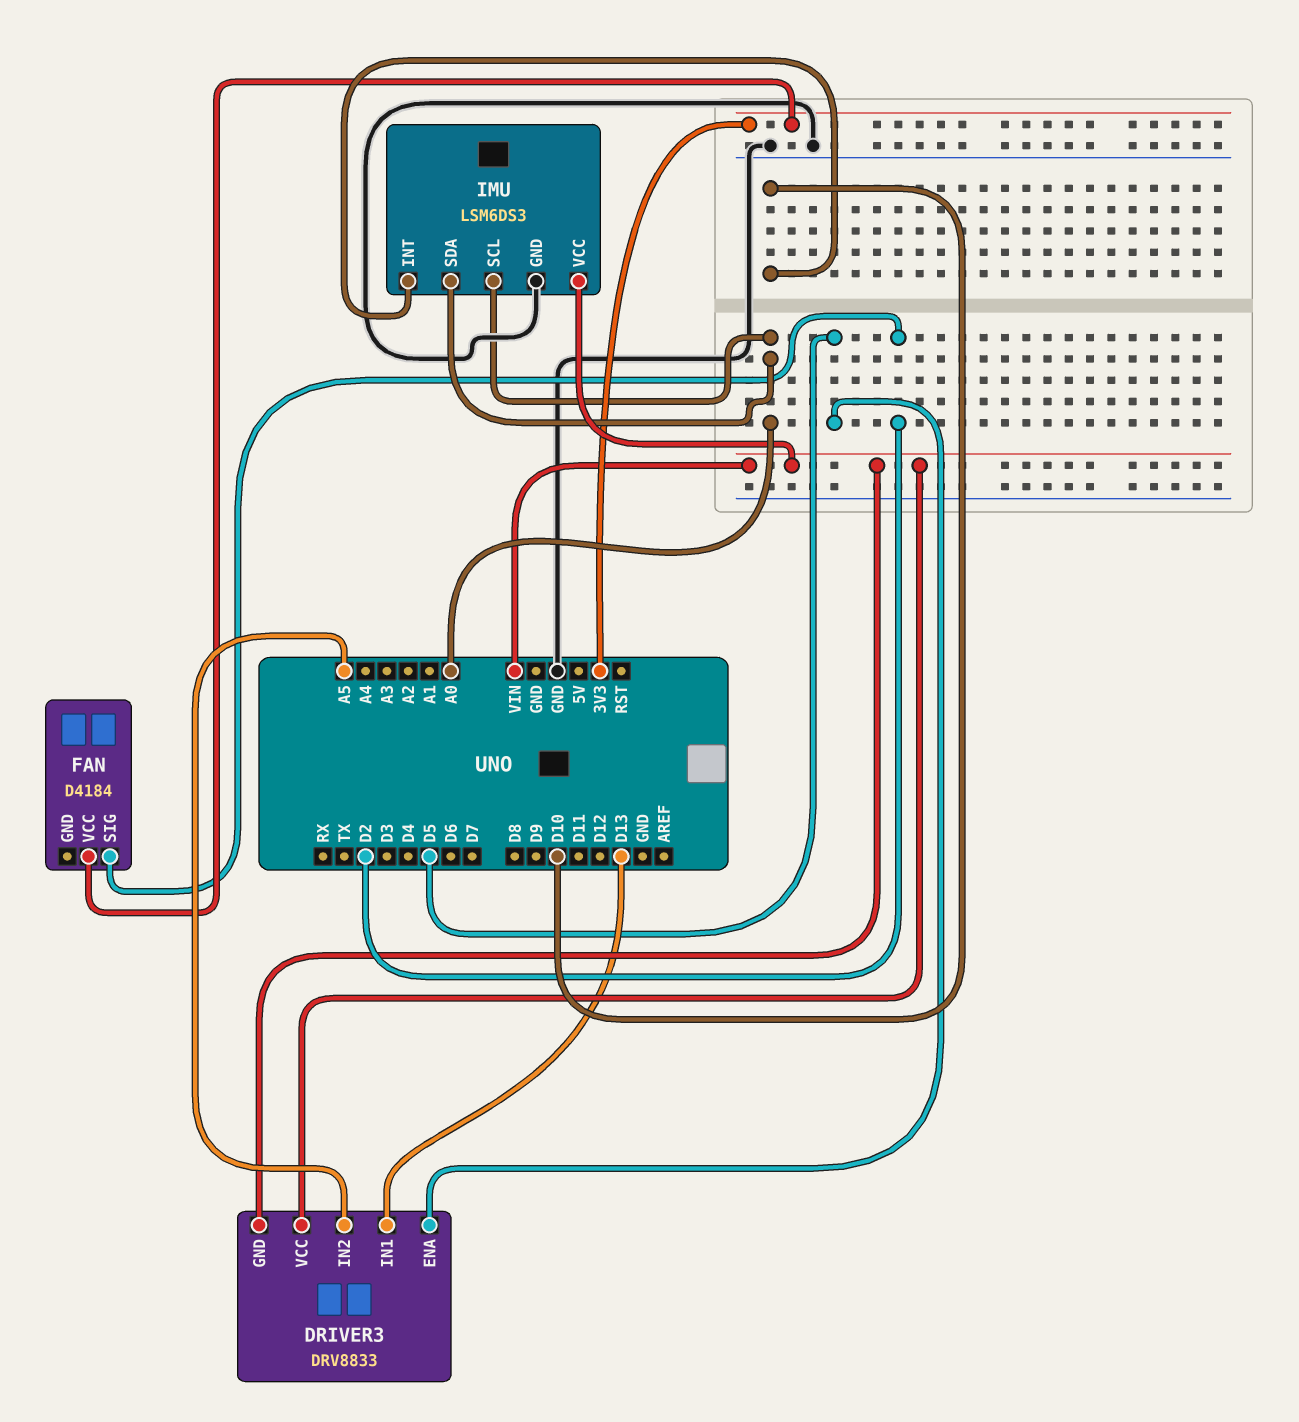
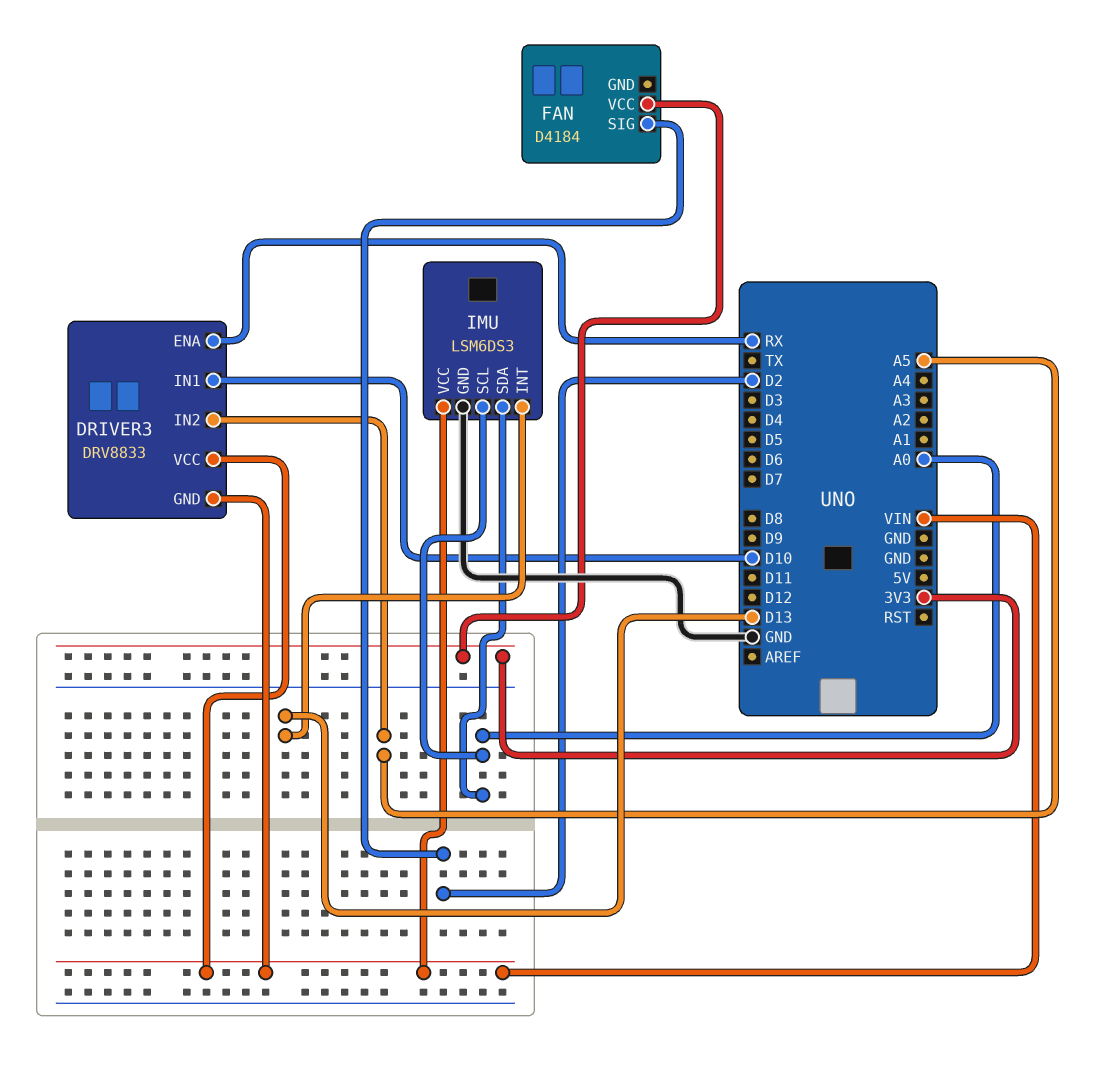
DRIVER3 pin ENA: D5 -> RX
DRIVER3 pin IN1: D13 -> D10
IMU pin INT: D10 -> D13

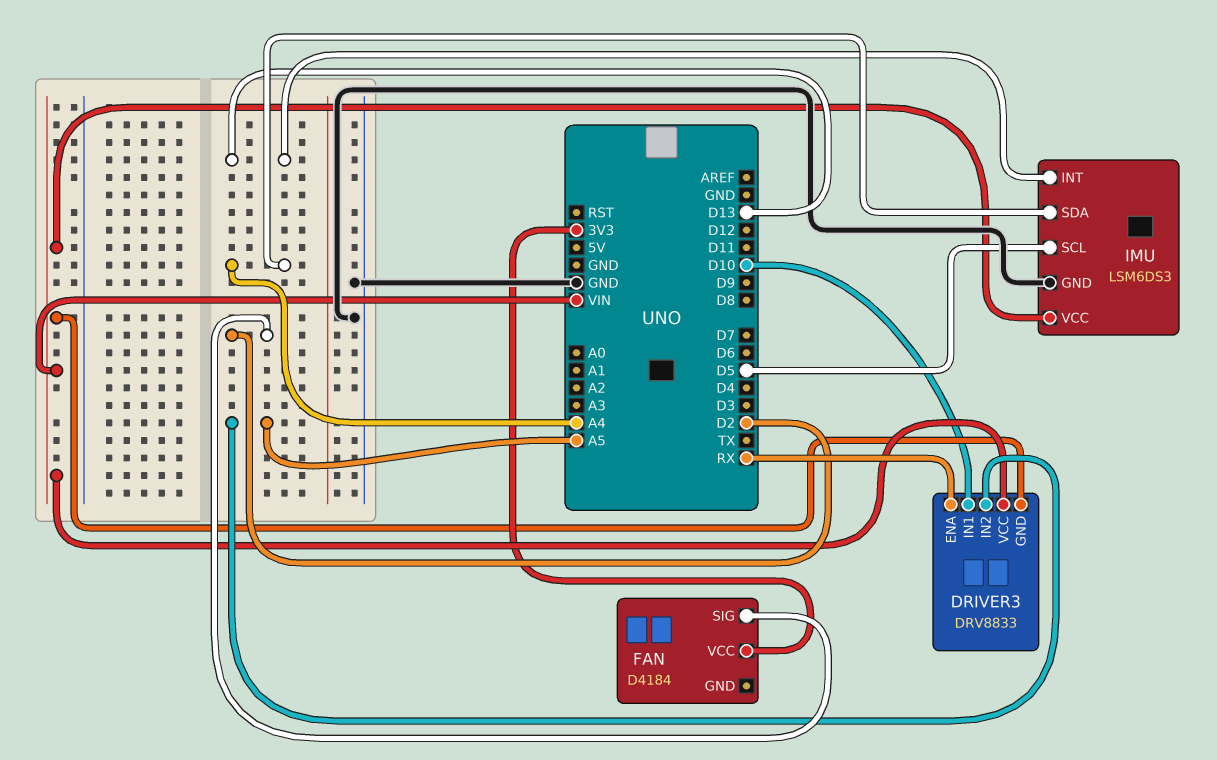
IMU pin SCL: A0 -> D5
IMU pin SDA: A0 -> A4

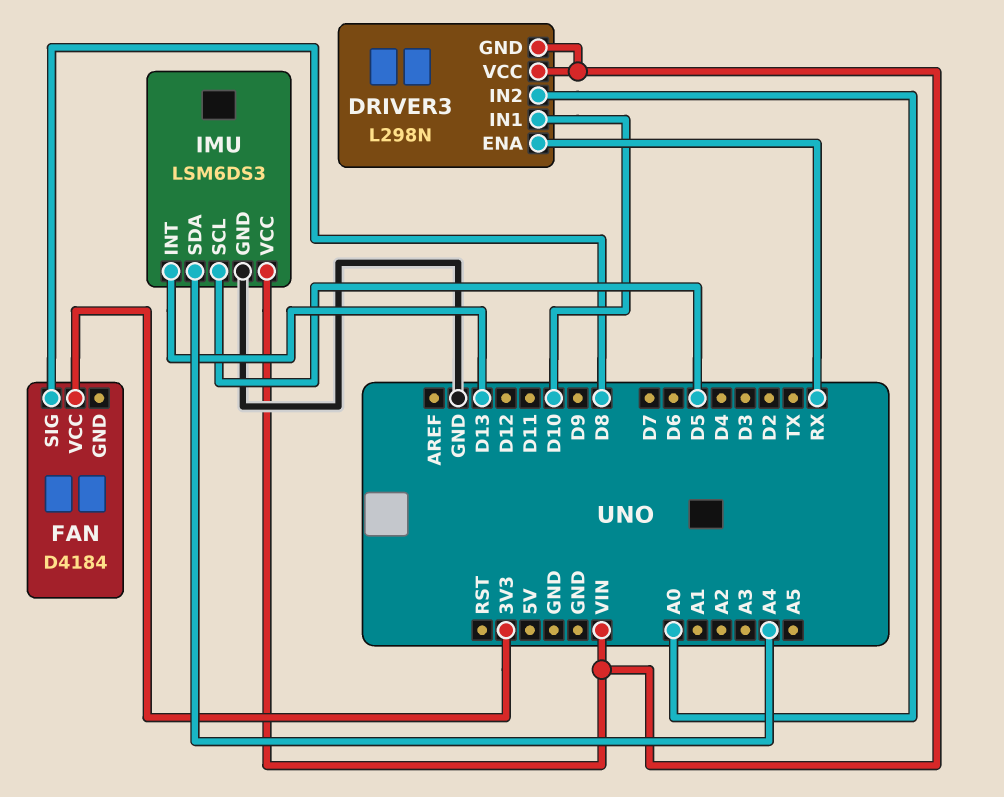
DRIVER3: DRV8833 -> L298N
DRIVER3 pin IN2: A5 -> A0
FAN pin SIG: D2 -> D8

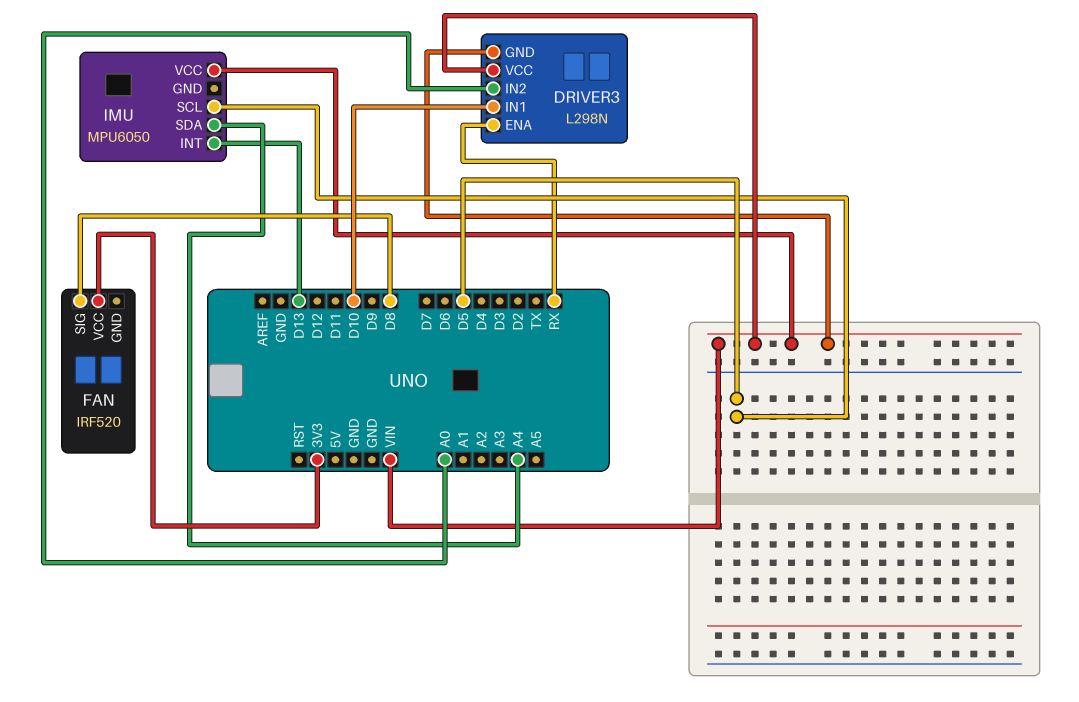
FAN: D4184 -> IRF520
IMU: LSM6DS3 -> MPU6050
IMU pin GND: GND -> none

